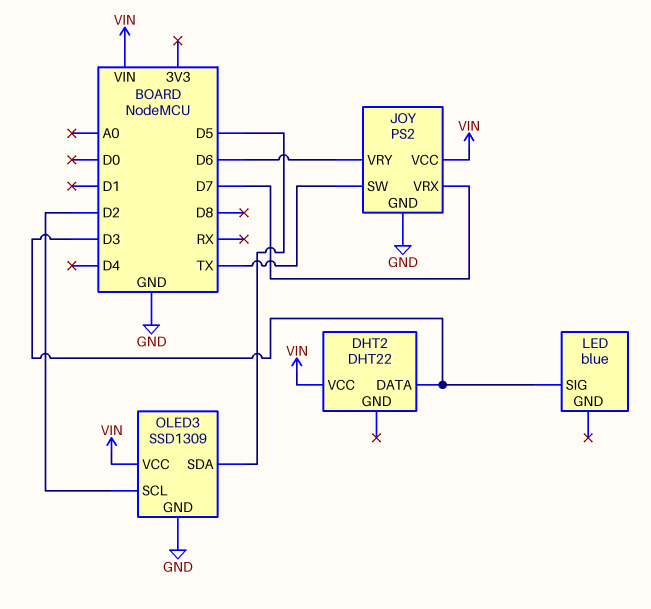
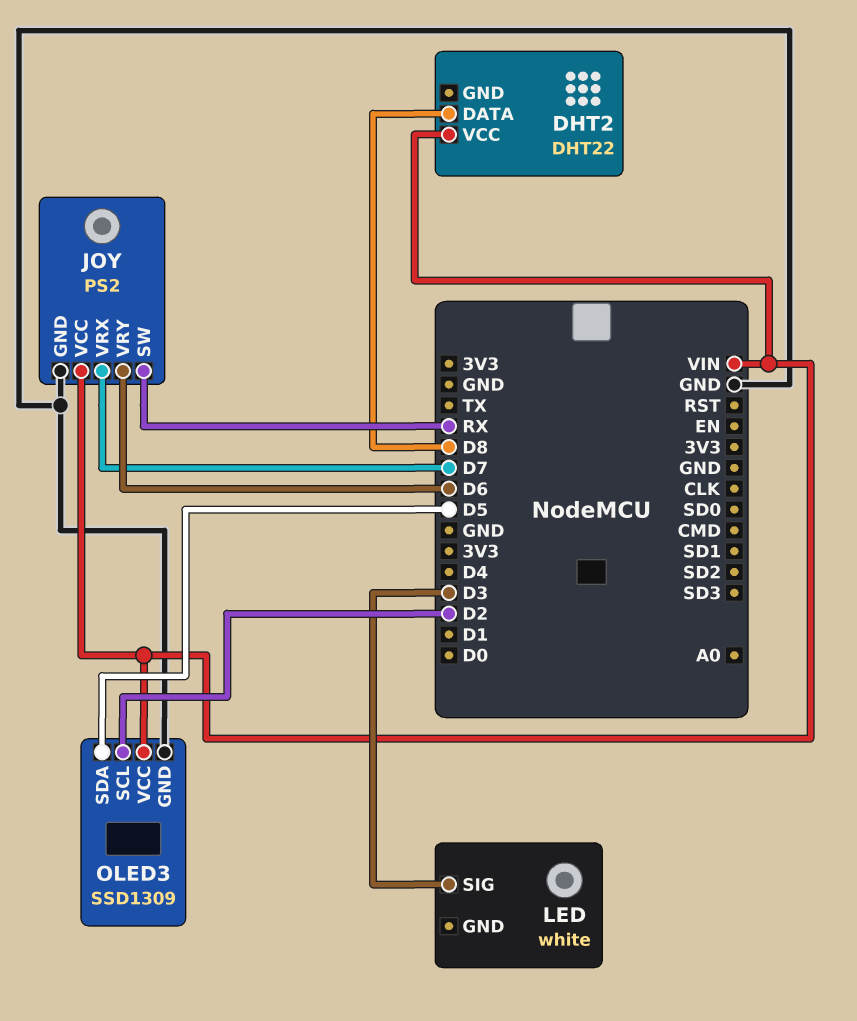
DHT2 pin DATA: D3 -> D8
JOY pin SW: TX -> RX
LED: blue -> white

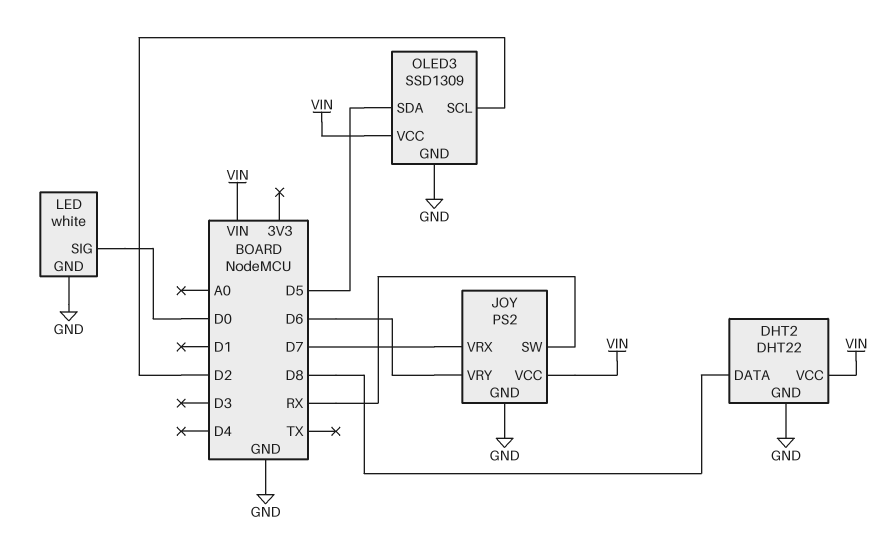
DHT2 pin GND: none -> GND
LED pin GND: none -> GND
LED pin SIG: D3 -> D0

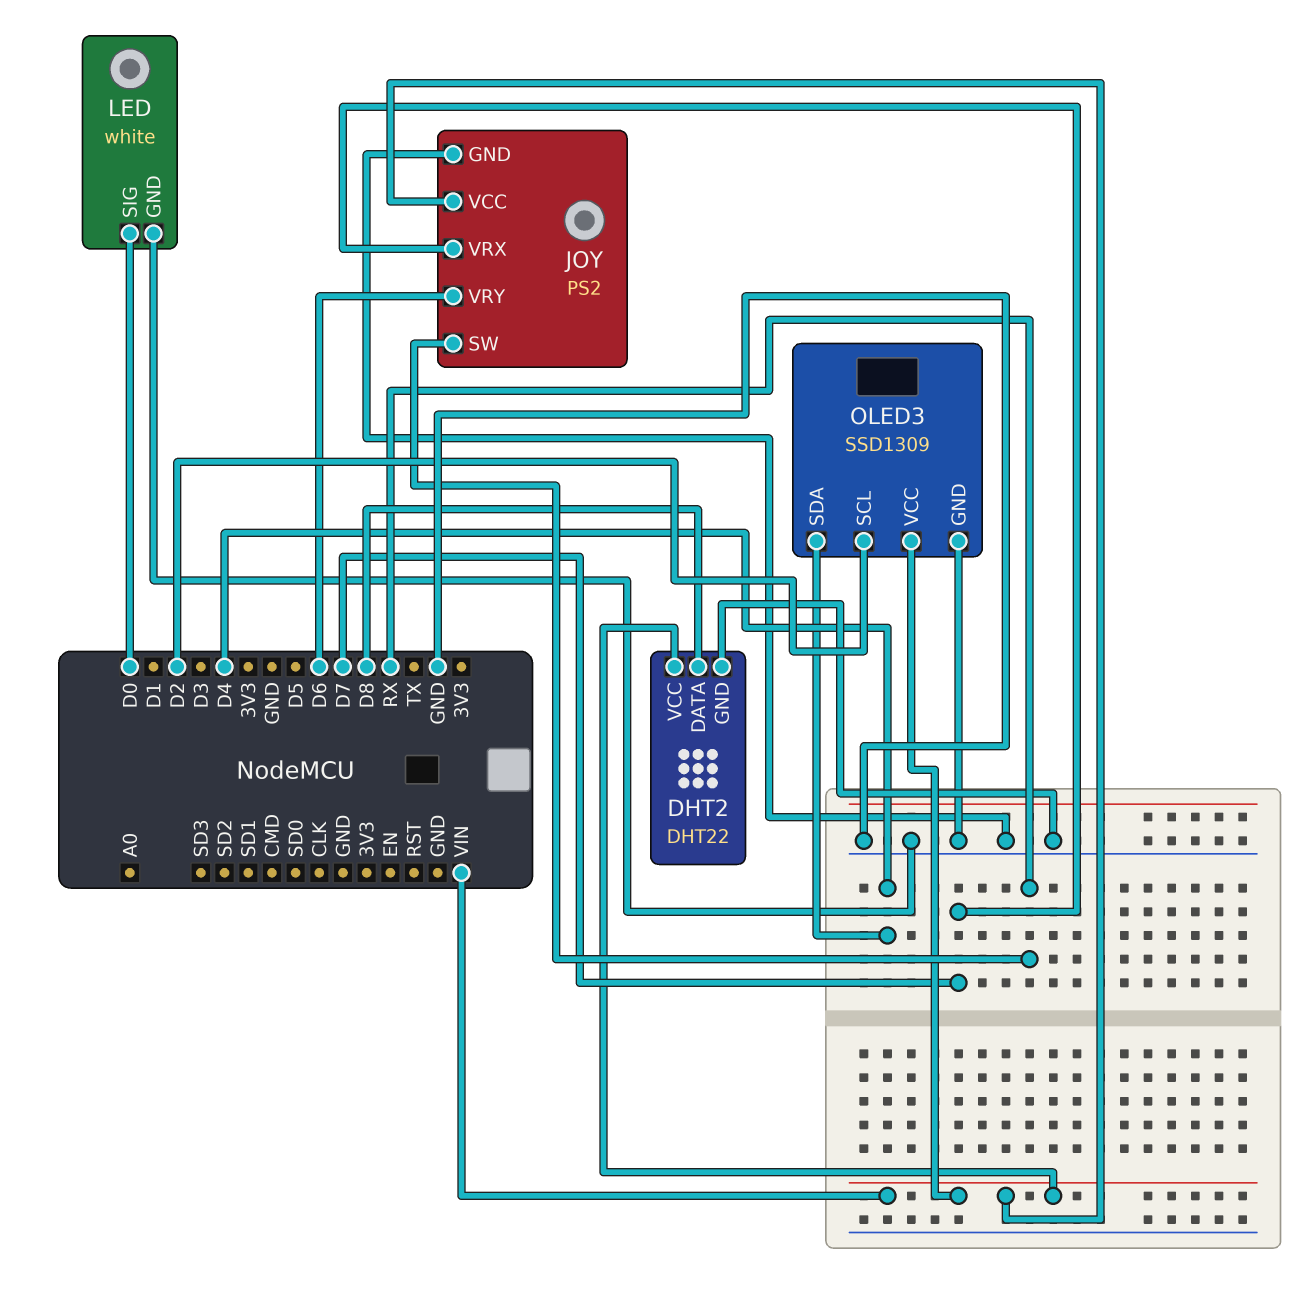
OLED3 pin SDA: D5 -> D4

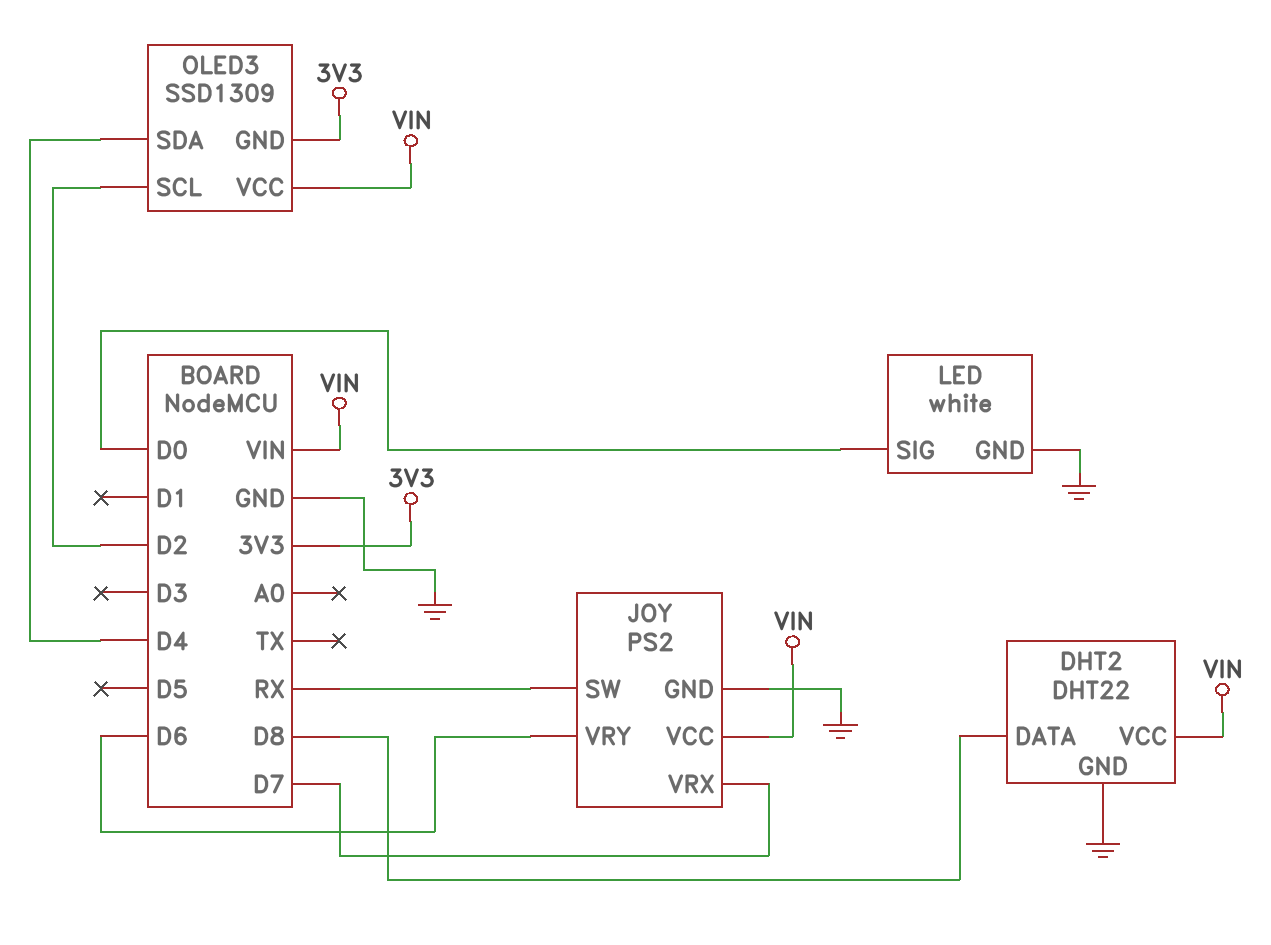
OLED3 pin GND: GND -> 3V3

